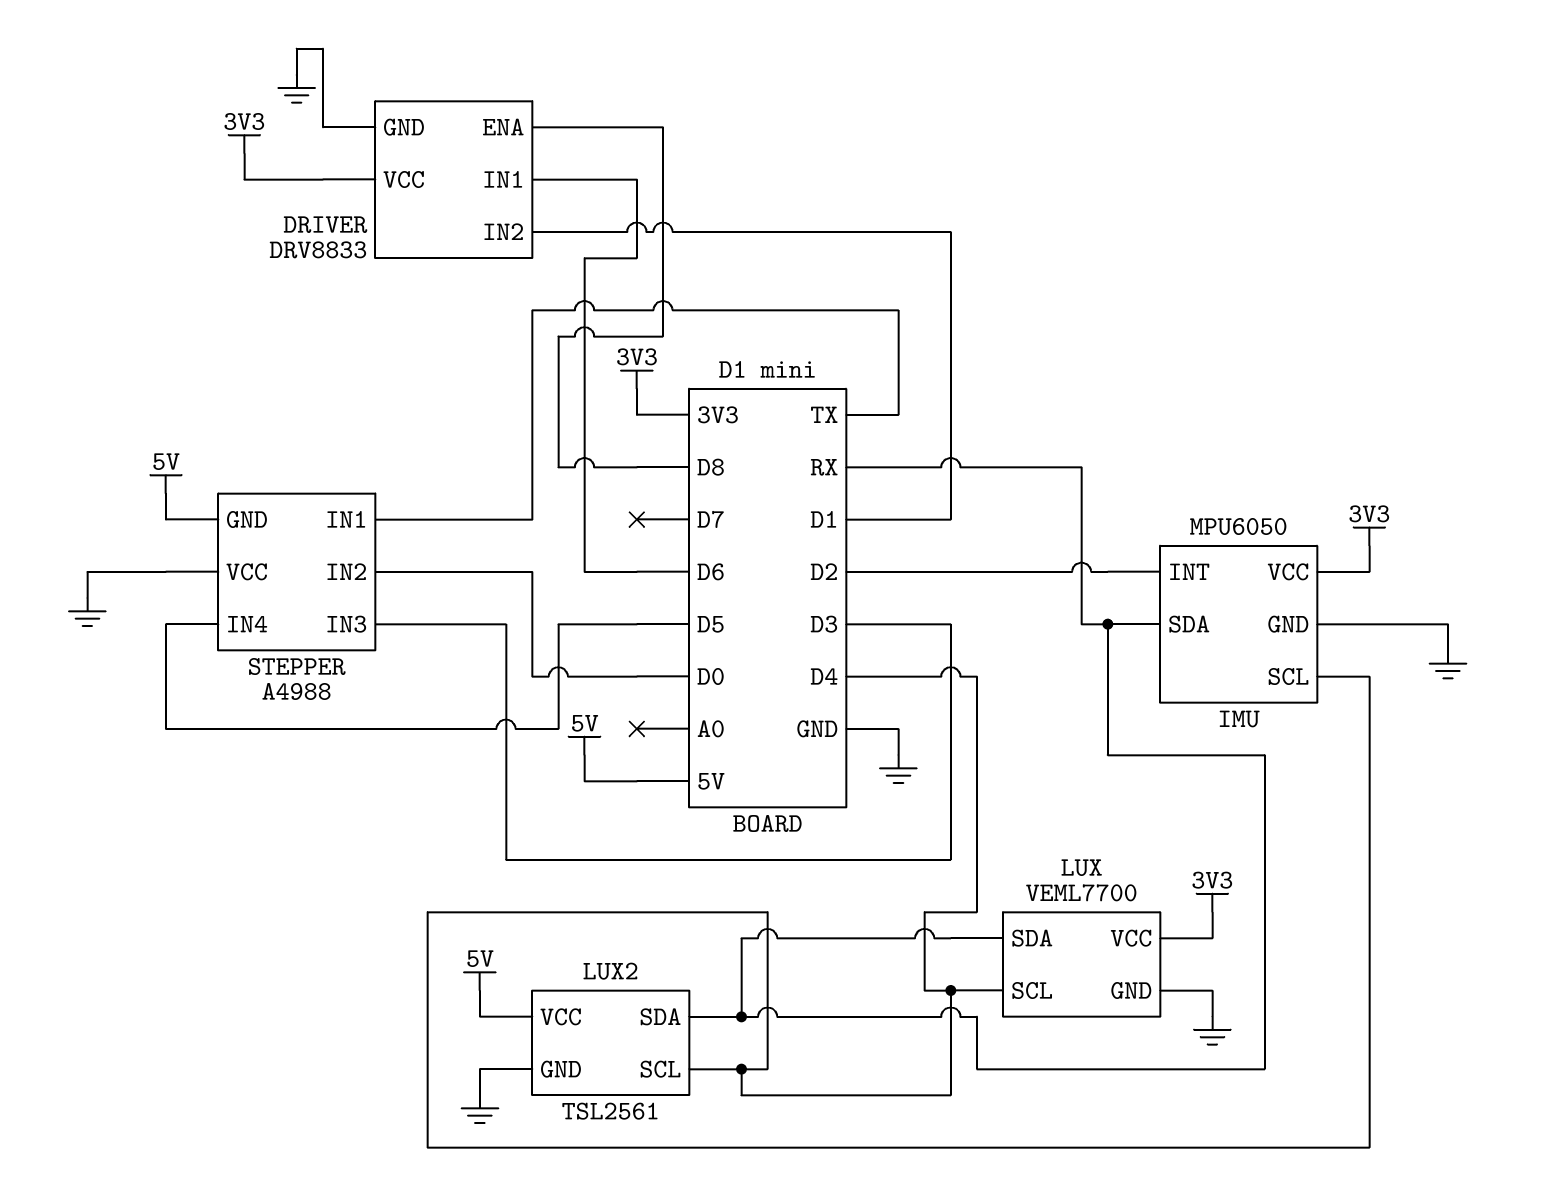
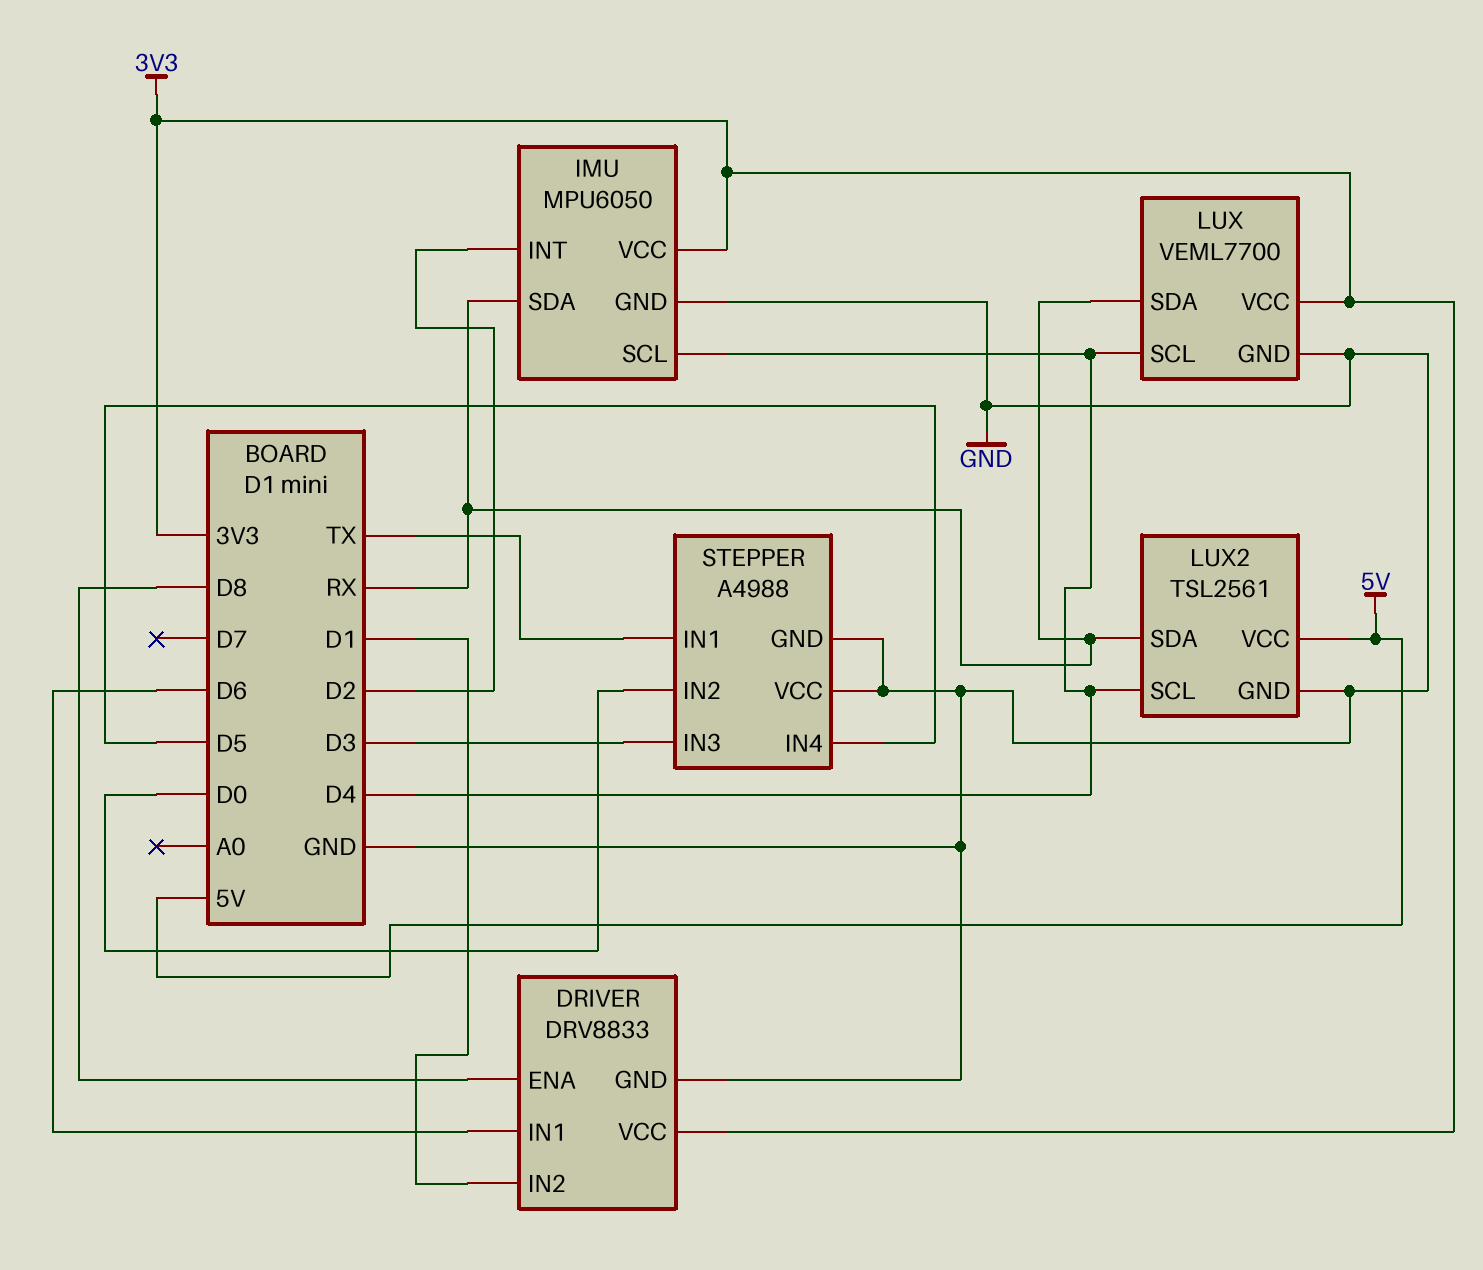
STEPPER pin GND: 5V -> GND

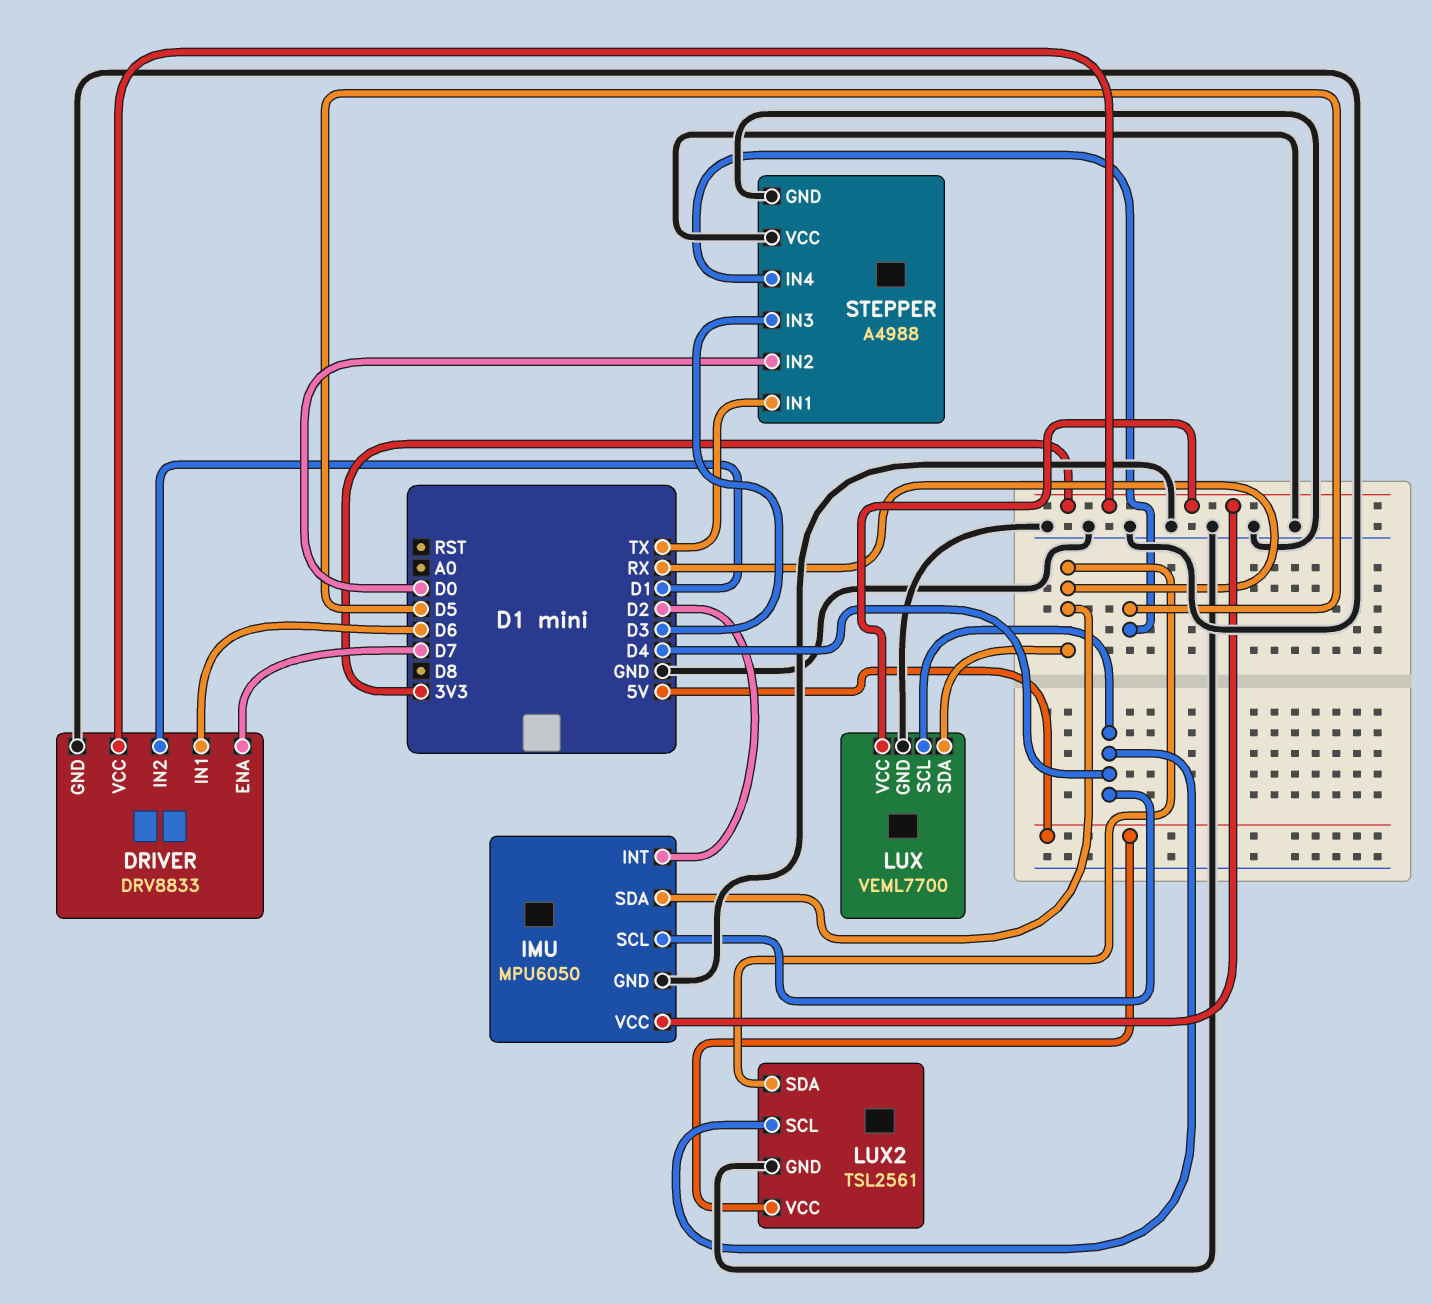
DRIVER pin ENA: D8 -> D7

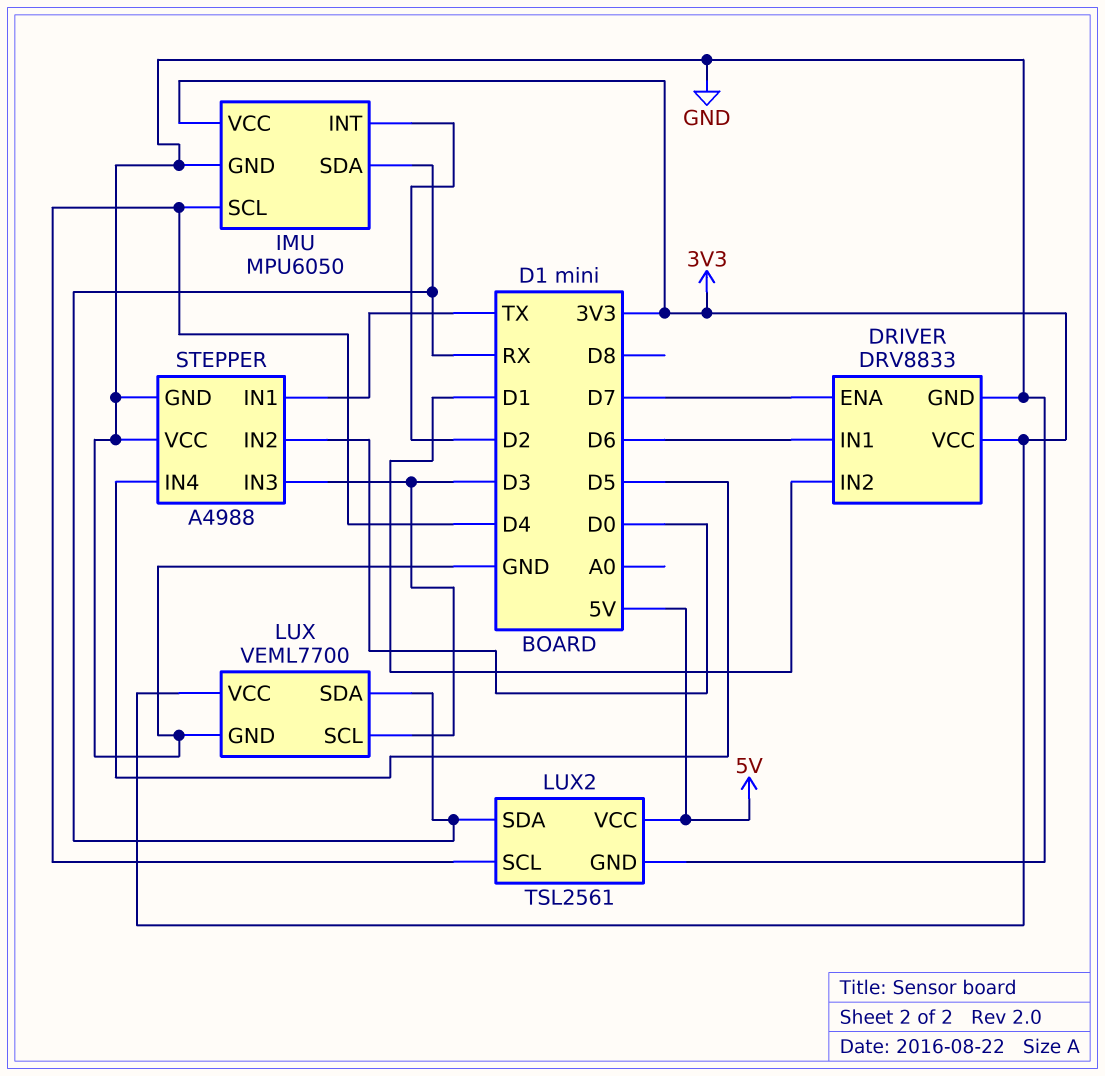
LUX pin SCL: D4 -> D3

